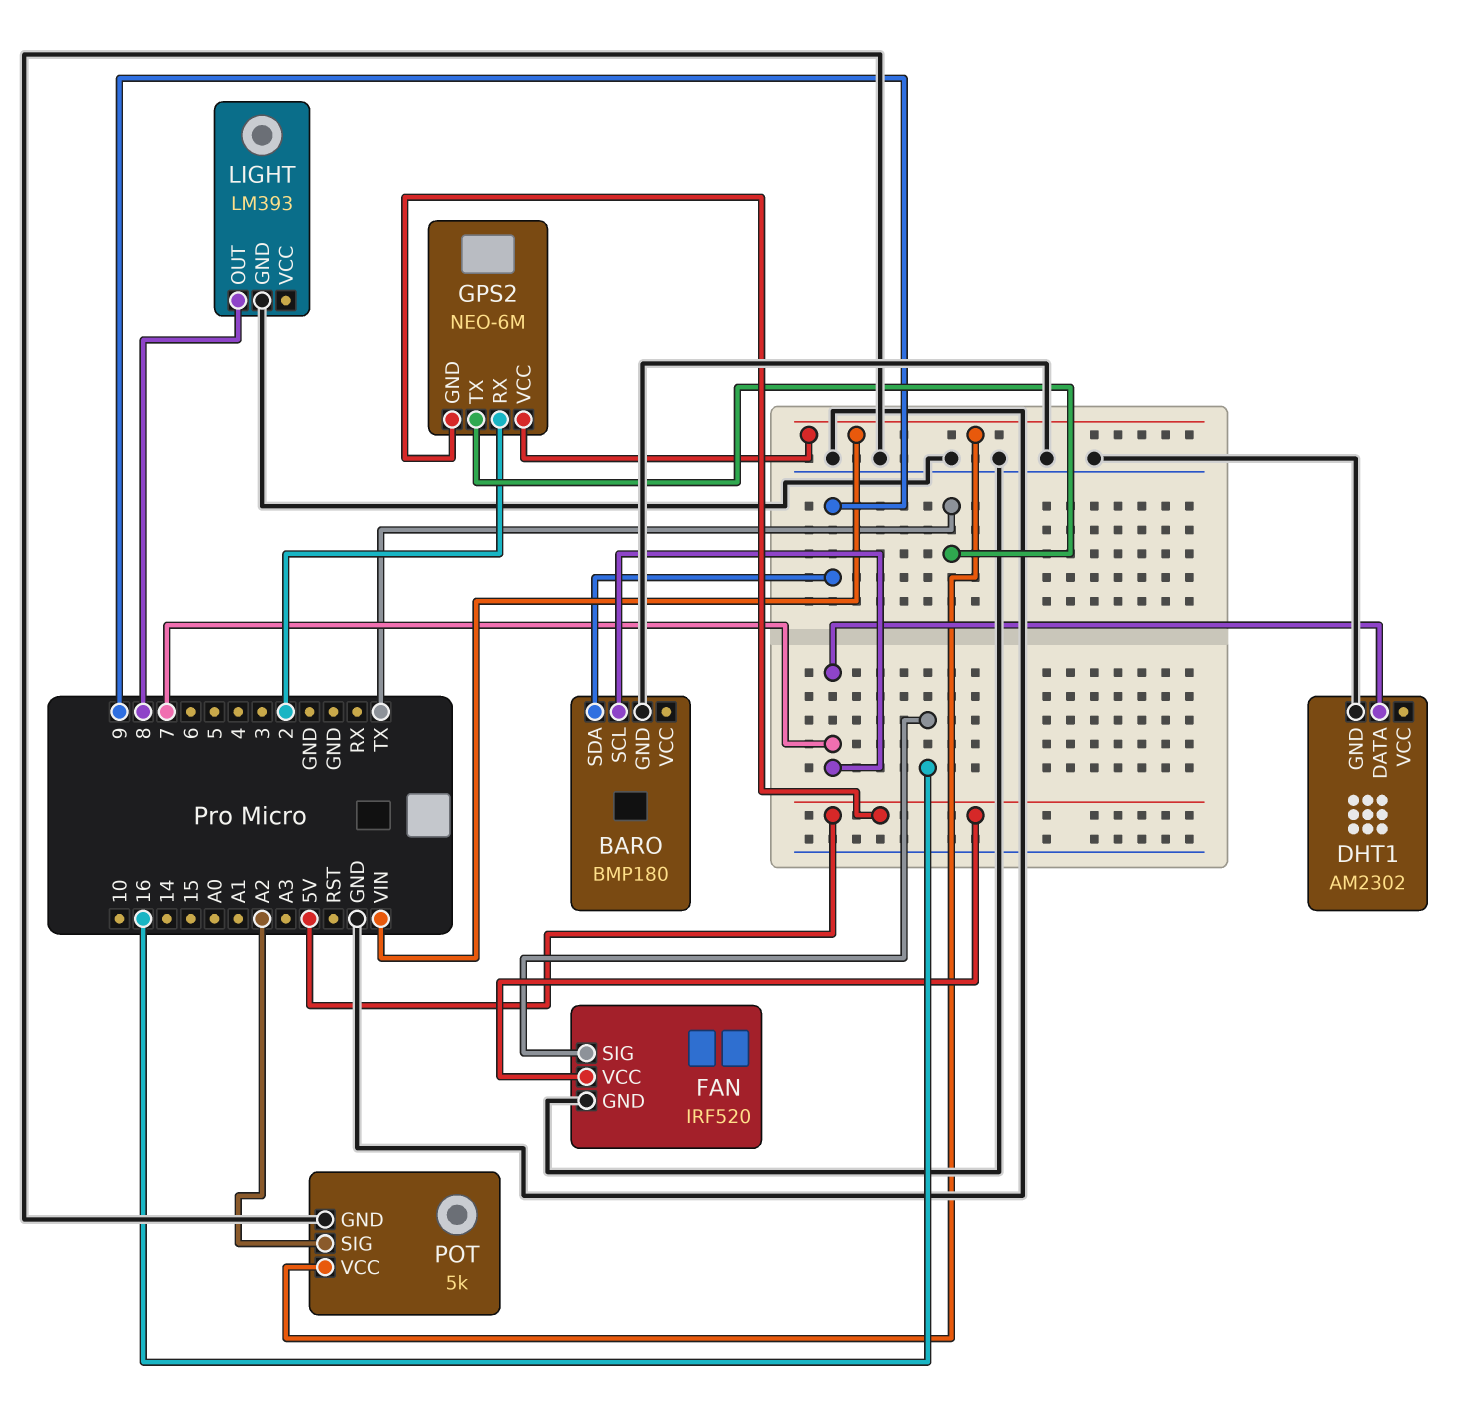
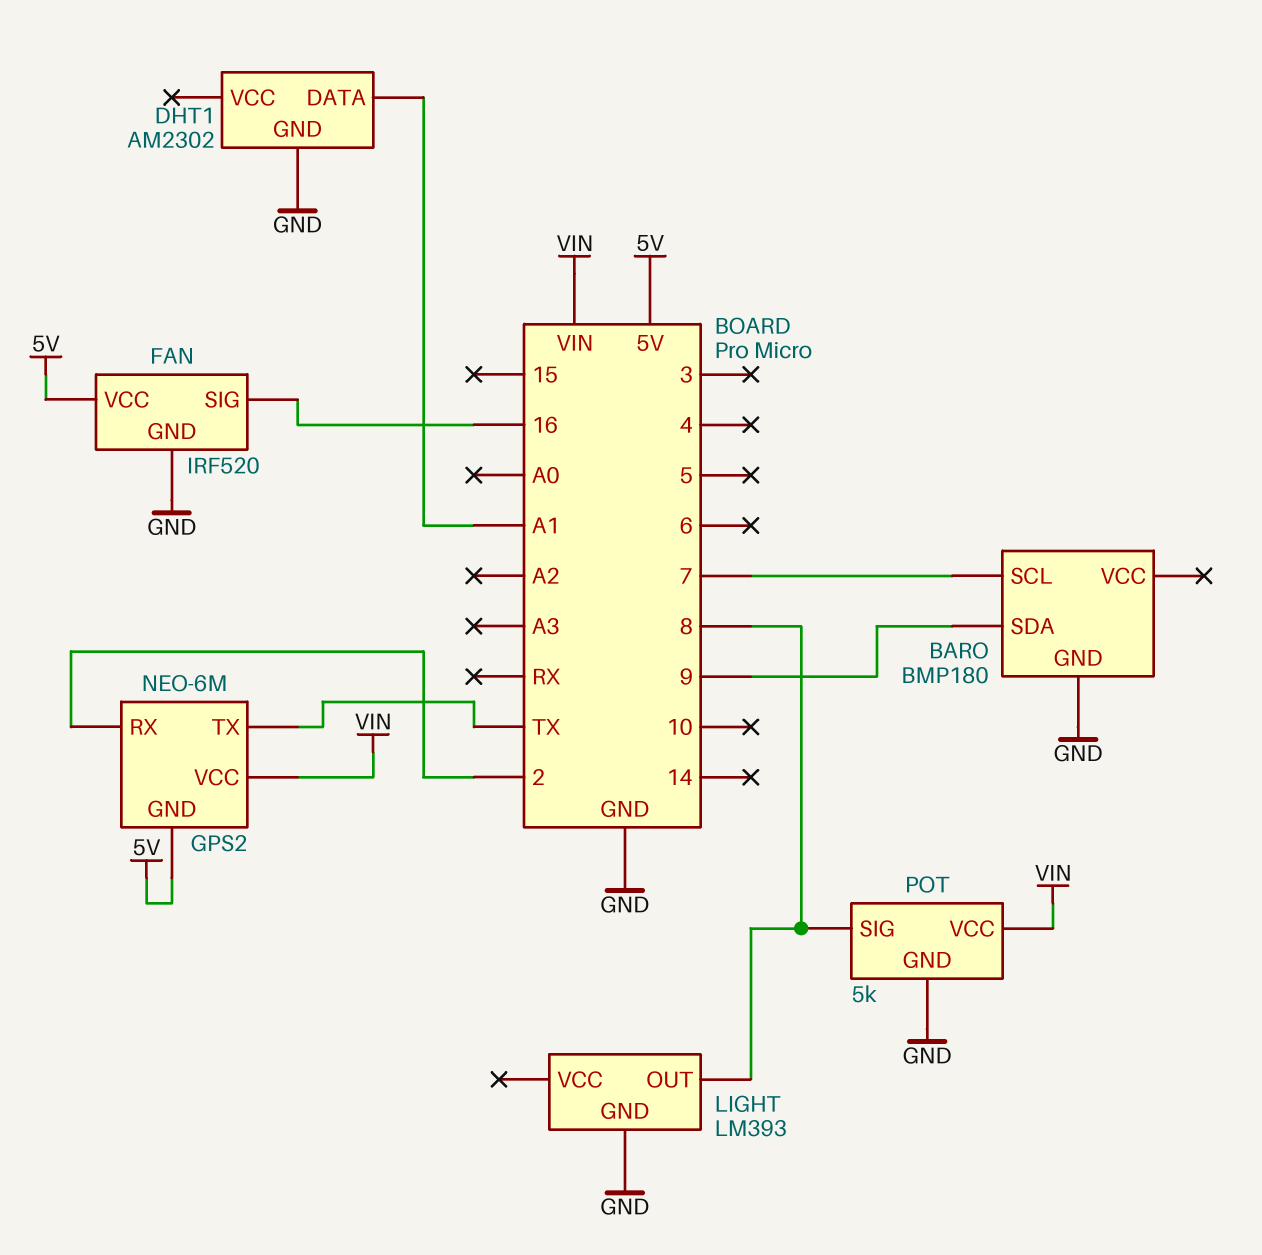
DHT1 pin DATA: 7 -> A1
POT pin SIG: A2 -> 8

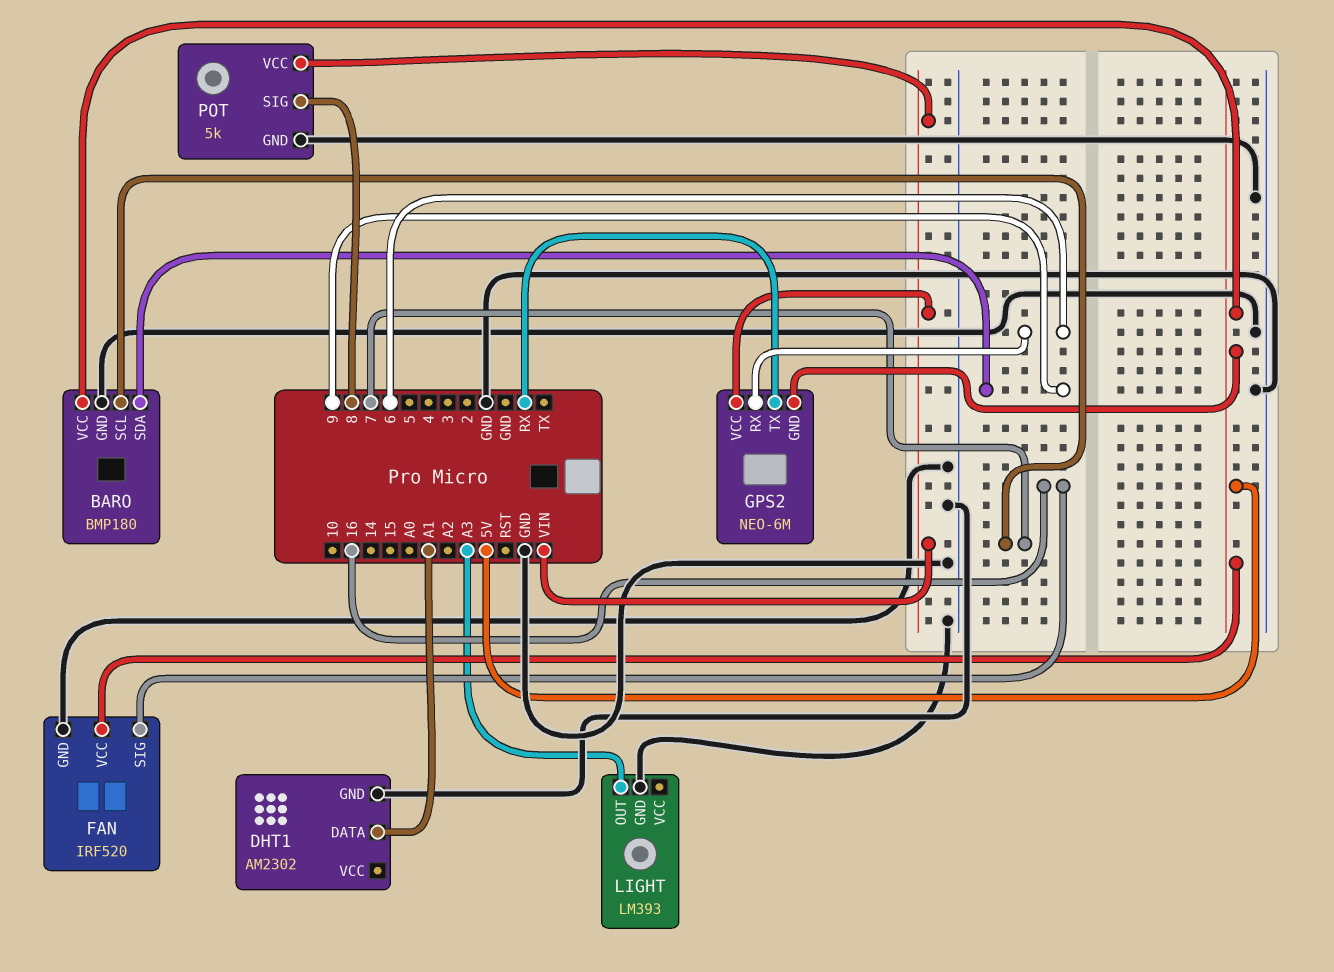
BARO pin VCC: none -> 5V
GPS2 pin RX: 2 -> 6
GPS2 pin TX: TX -> RX
LIGHT pin OUT: 8 -> A3

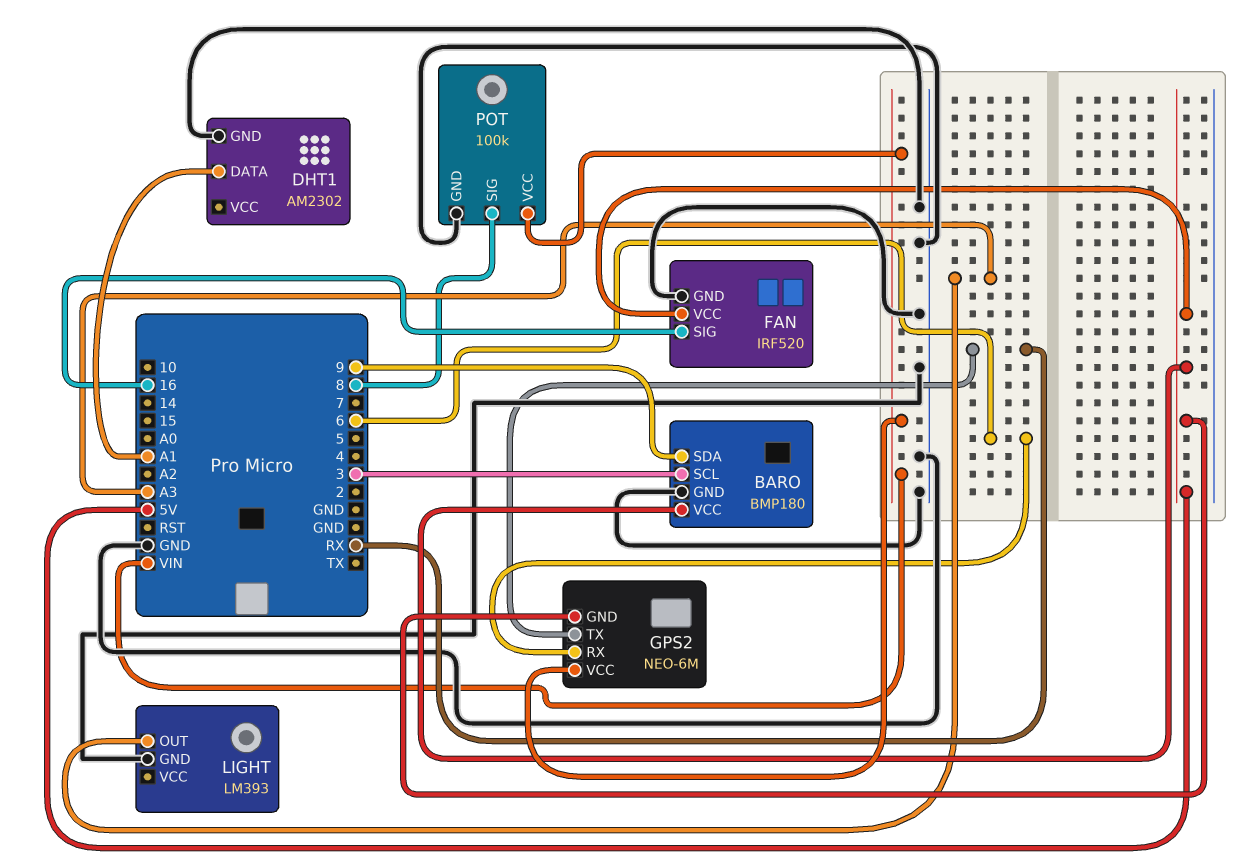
BARO pin SCL: 7 -> 3
POT: 5k -> 100k

